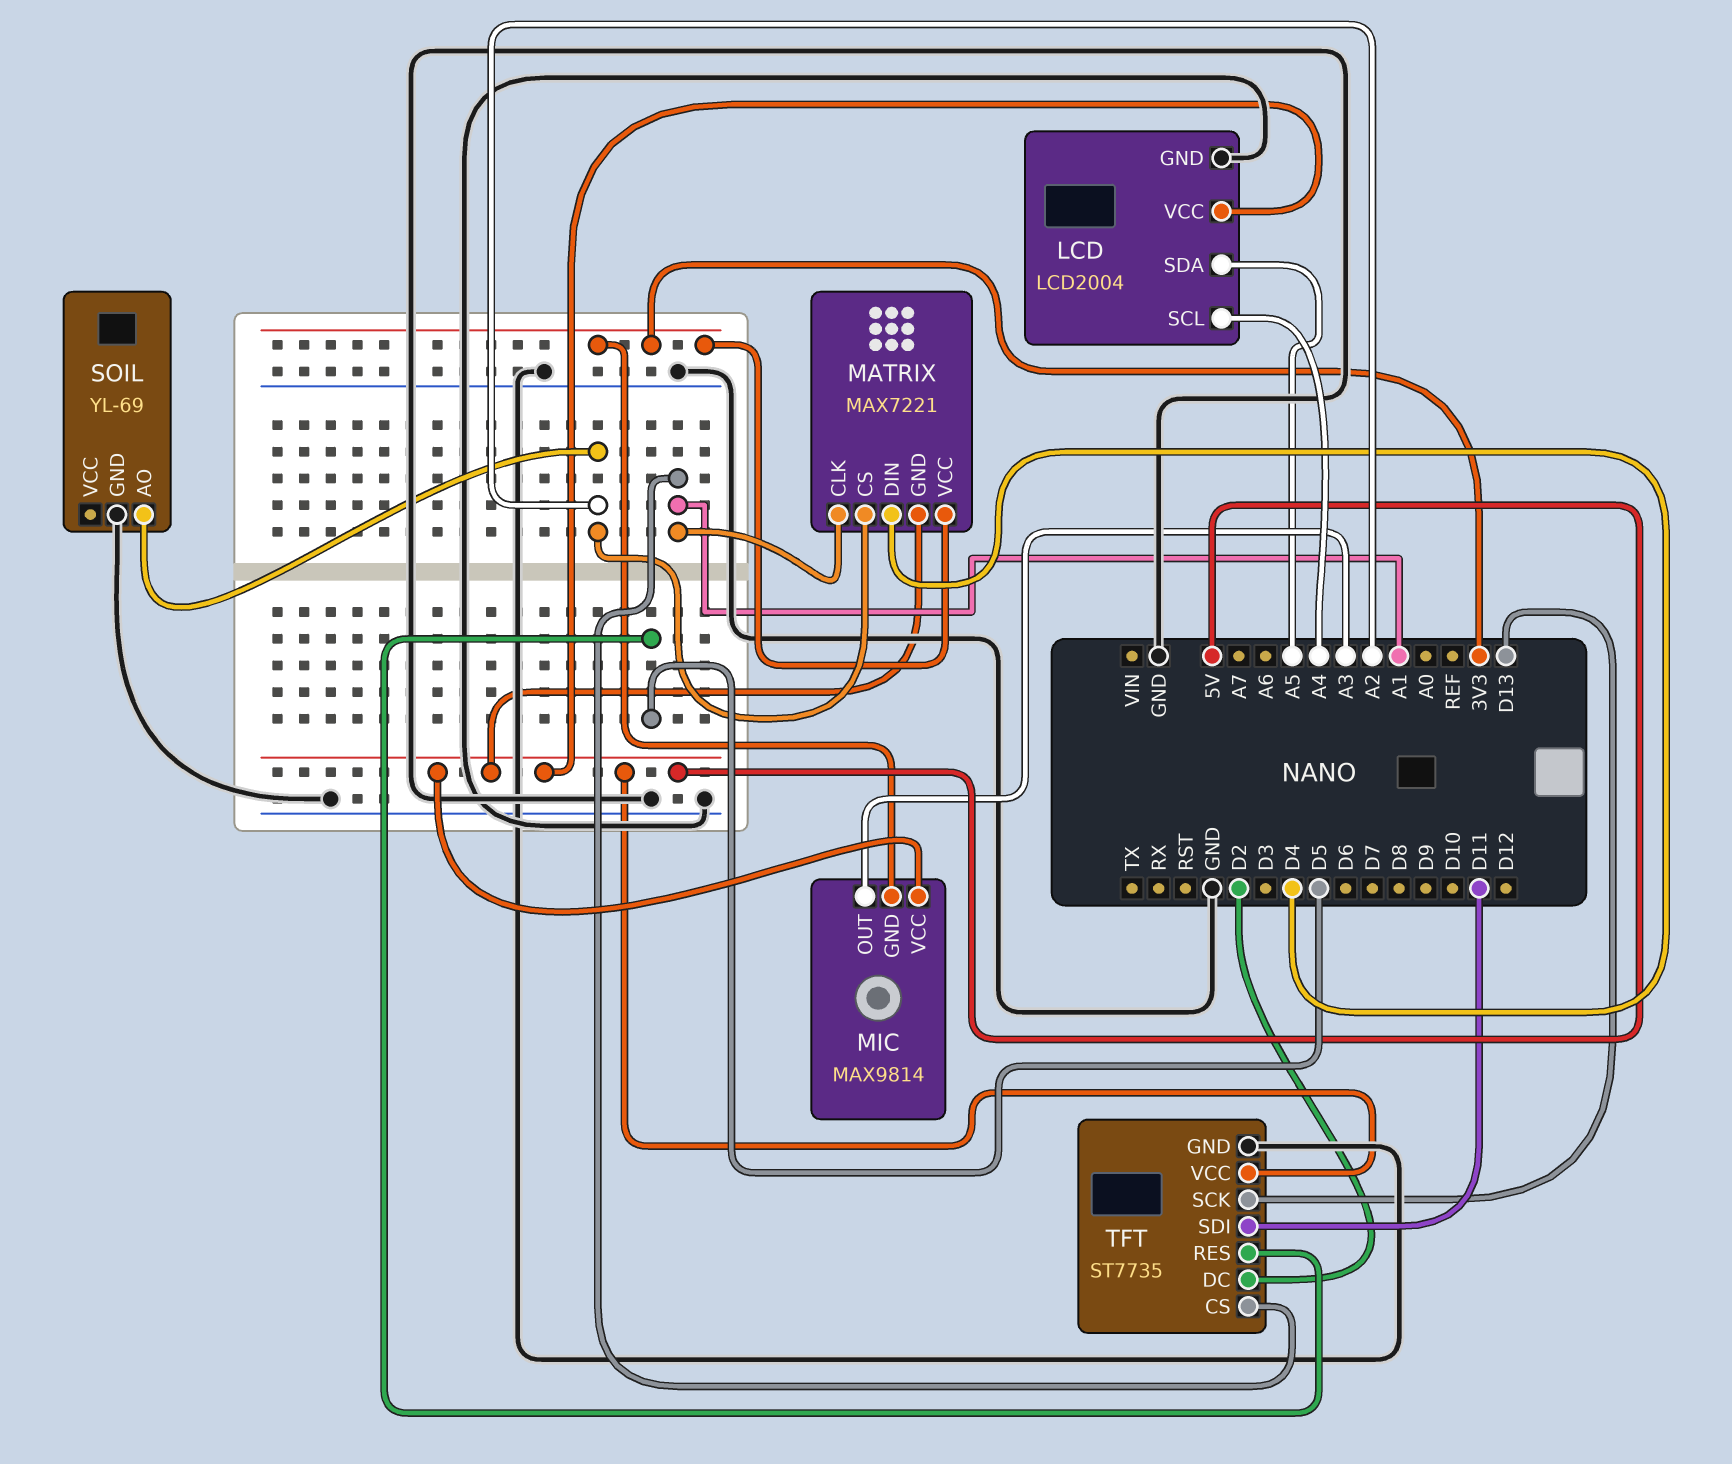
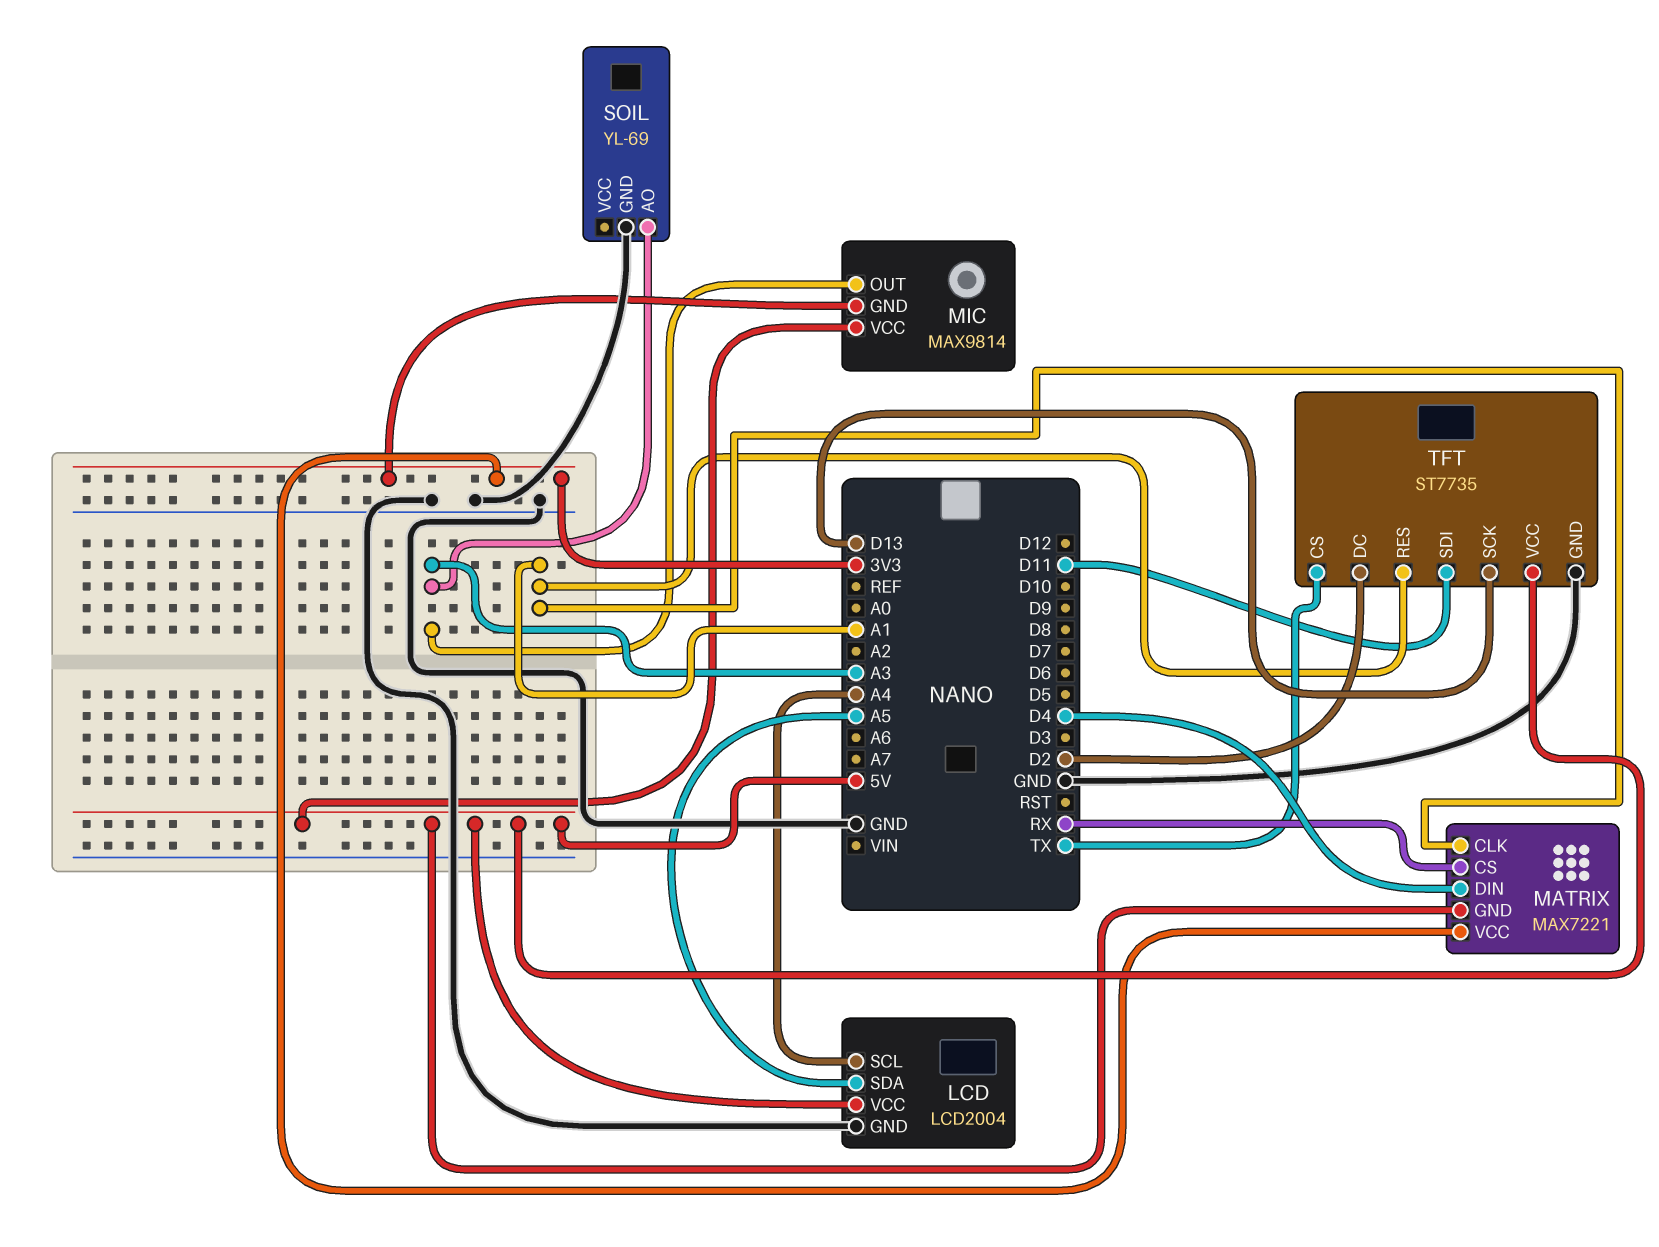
MATRIX pin CS: A2 -> RX
SOIL pin AO: A2 -> A3
TFT pin CS: A1 -> TX
TFT pin RES: D5 -> A1

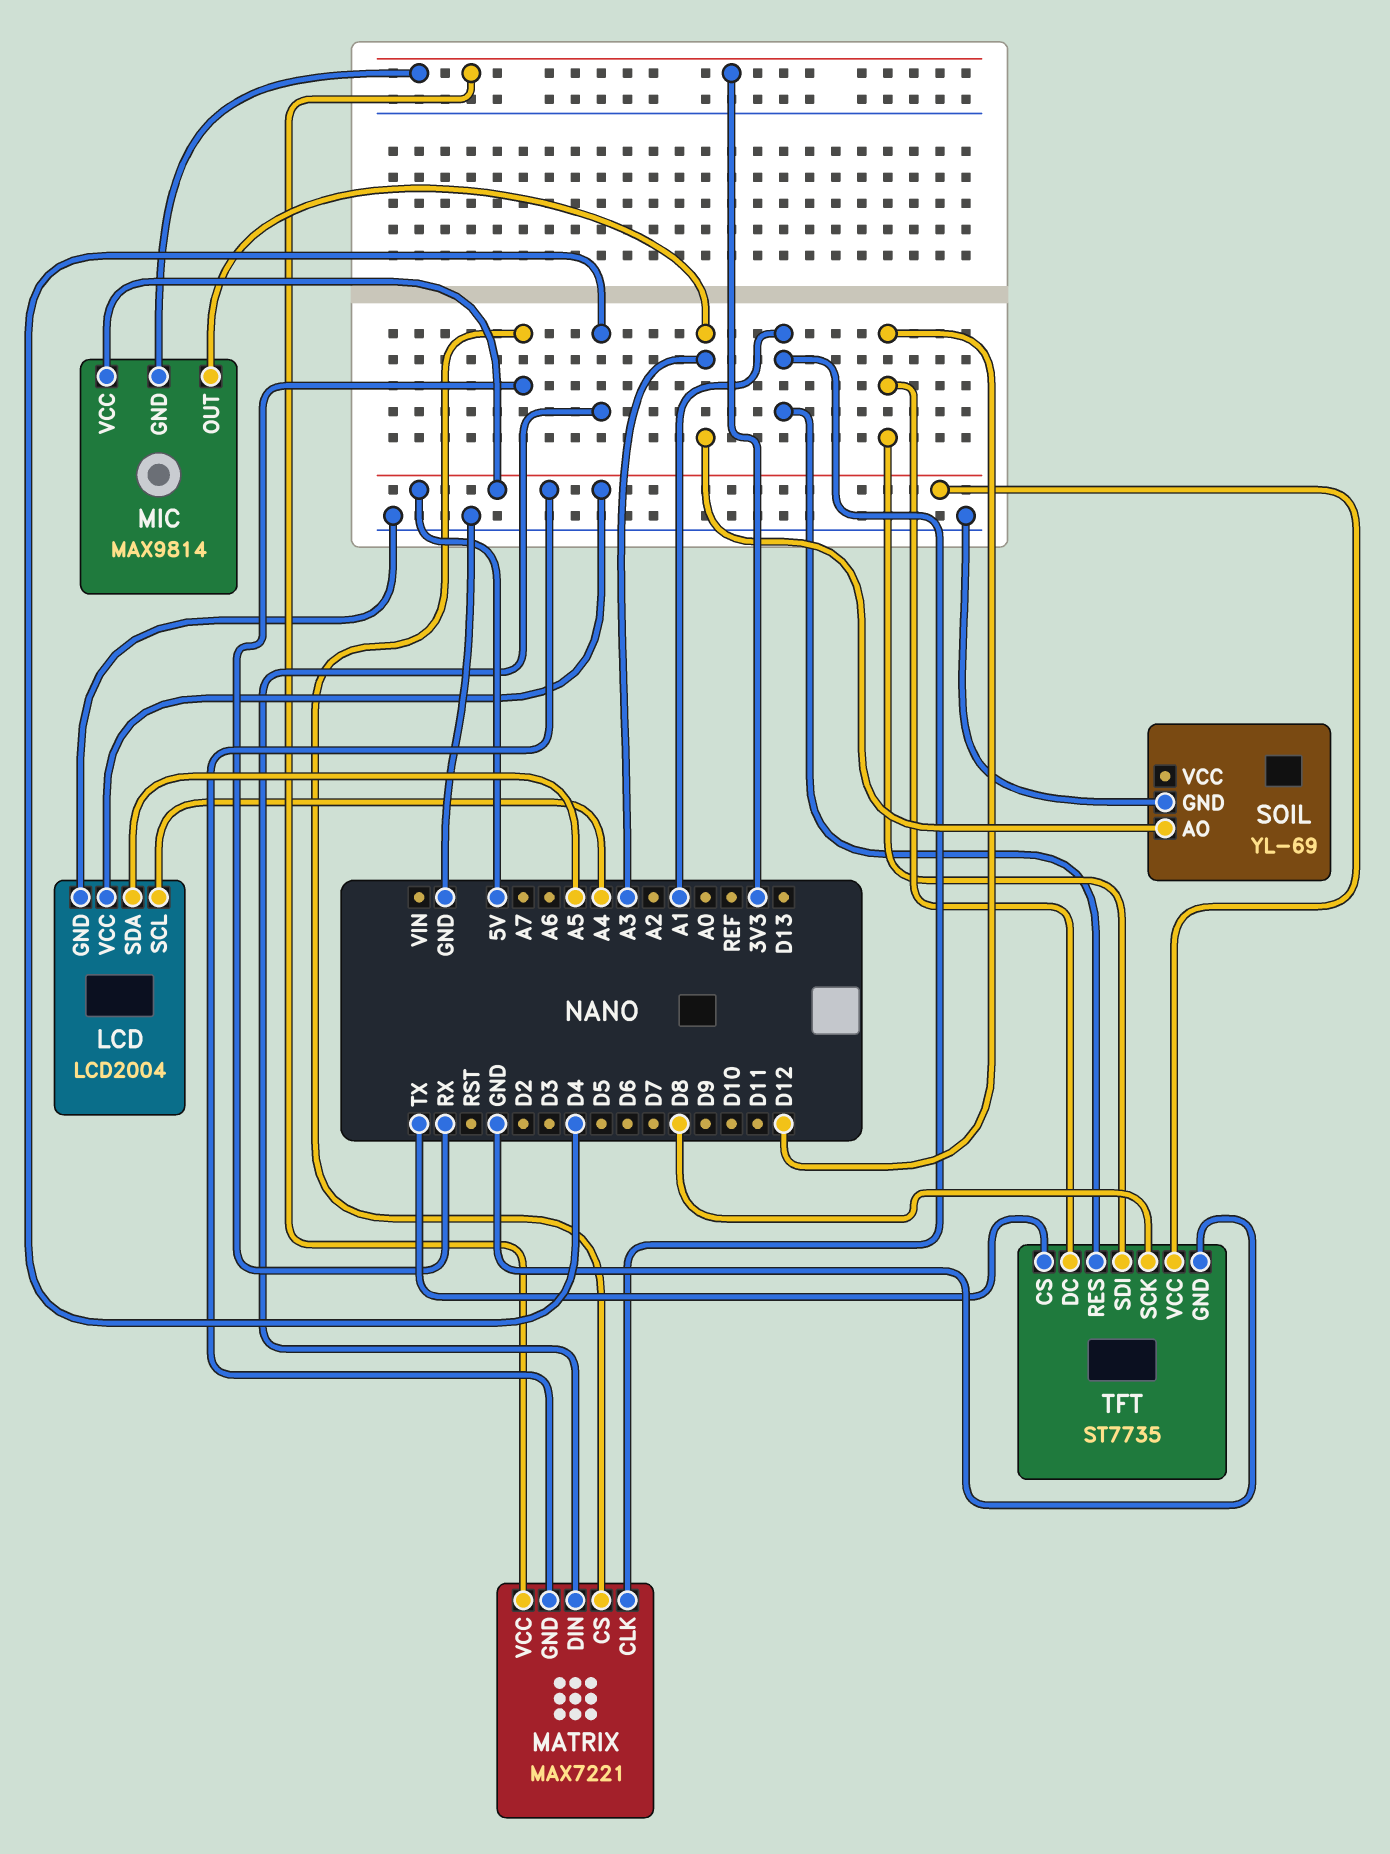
TFT pin DC: D2 -> D12
TFT pin SCK: D13 -> D8
TFT pin SDI: D11 -> D12

